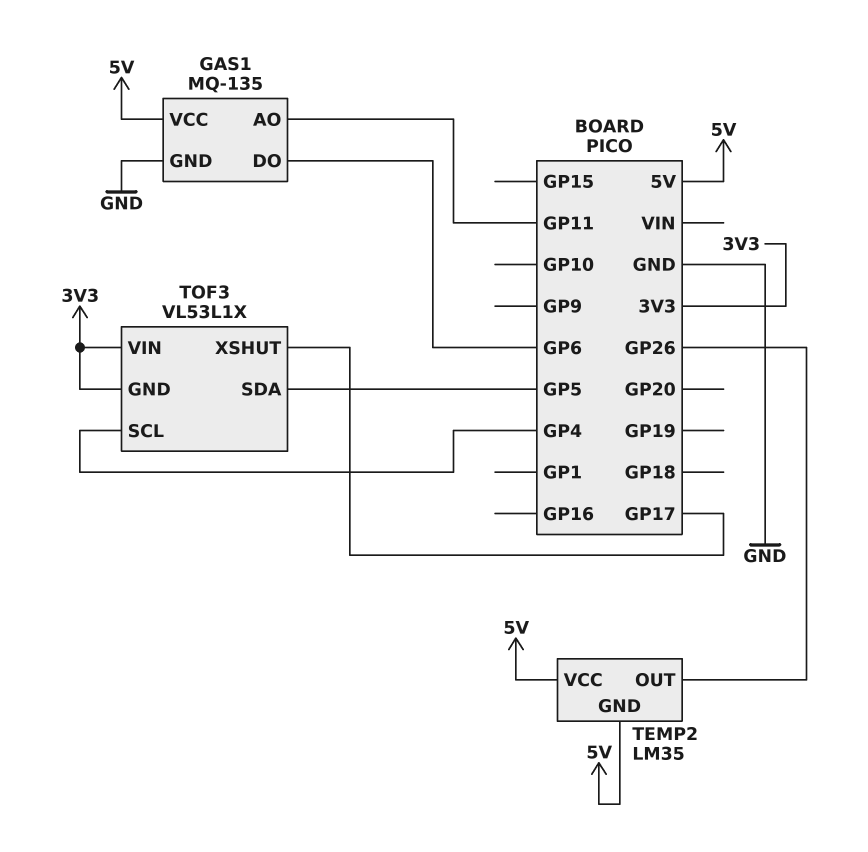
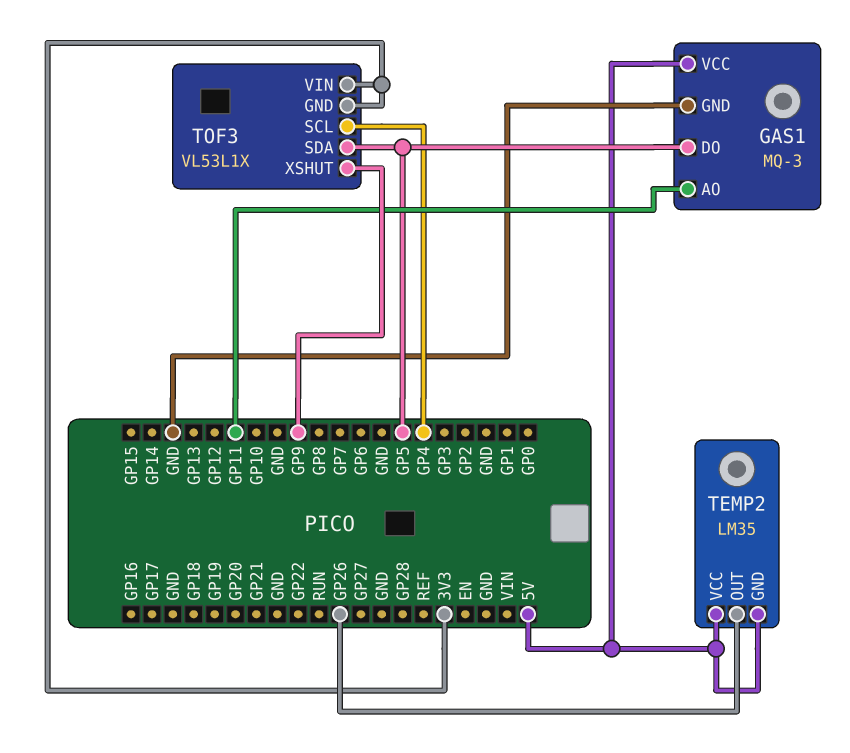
GAS1: MQ-135 -> MQ-3
GAS1 pin DO: GP6 -> GP5
TOF3 pin XSHUT: GP17 -> GP9

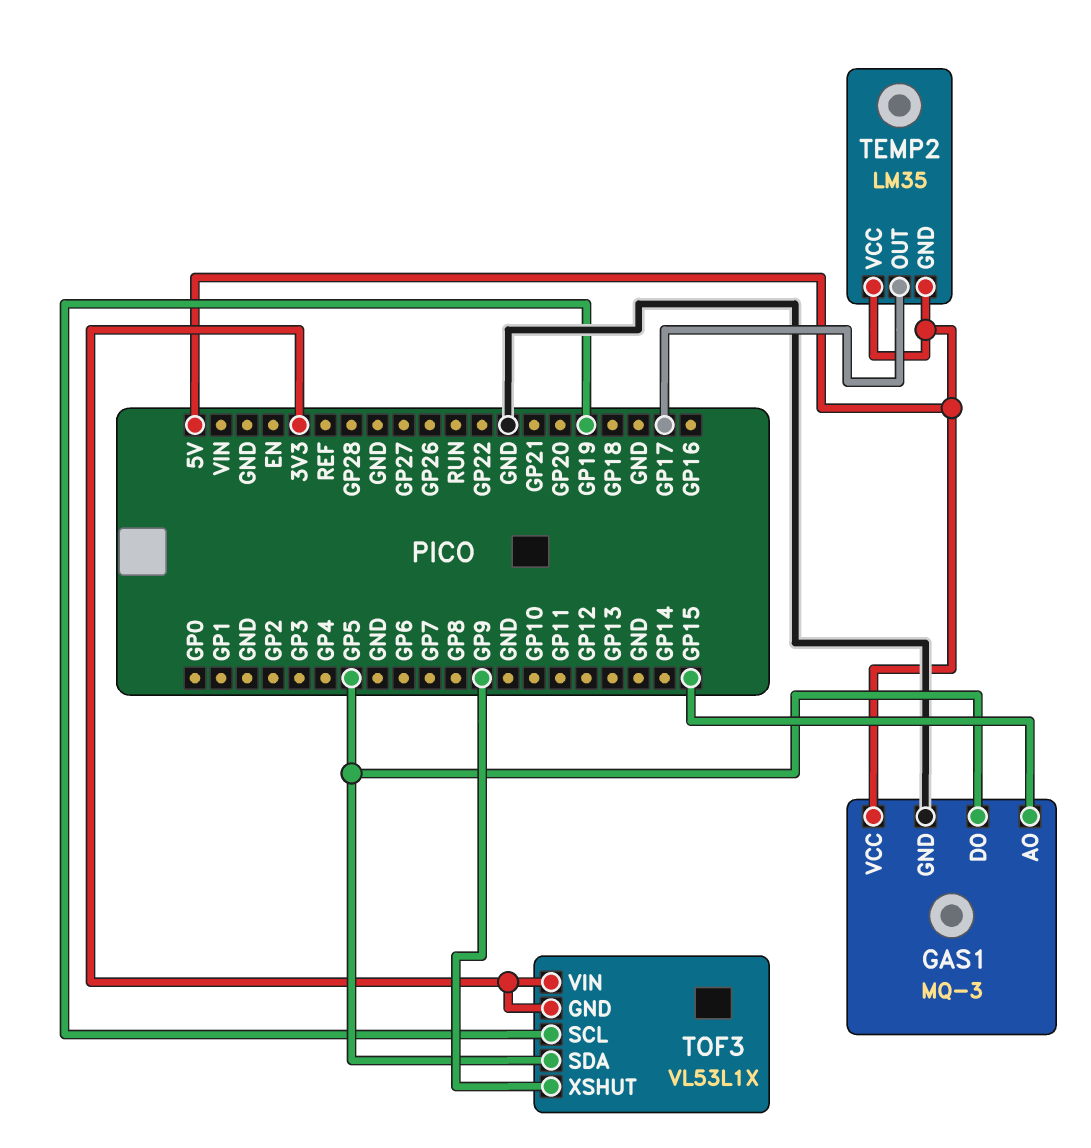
GAS1 pin AO: GP11 -> GP15
TEMP2 pin OUT: GP26 -> GP17
TOF3 pin SCL: GP4 -> GP19

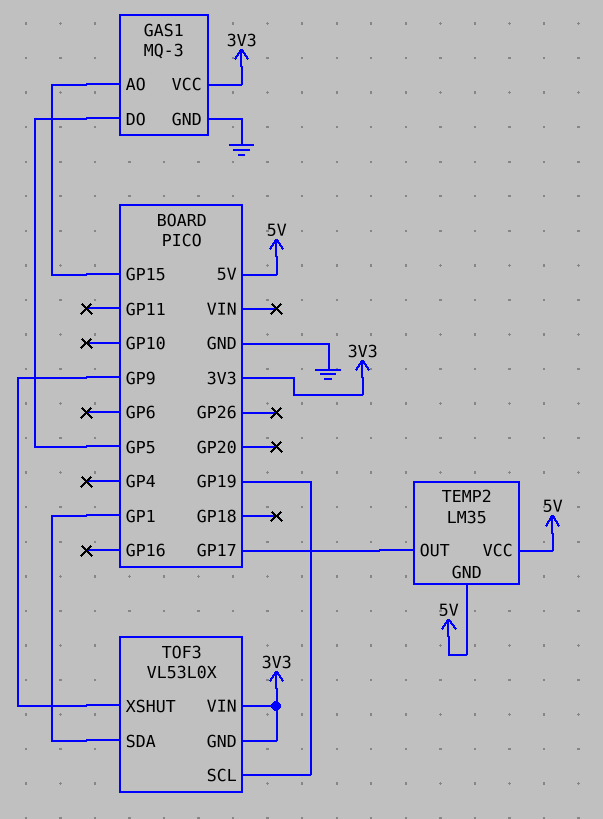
GAS1 pin VCC: 5V -> 3V3
TOF3: VL53L1X -> VL53L0X
TOF3 pin SDA: GP5 -> GP1

